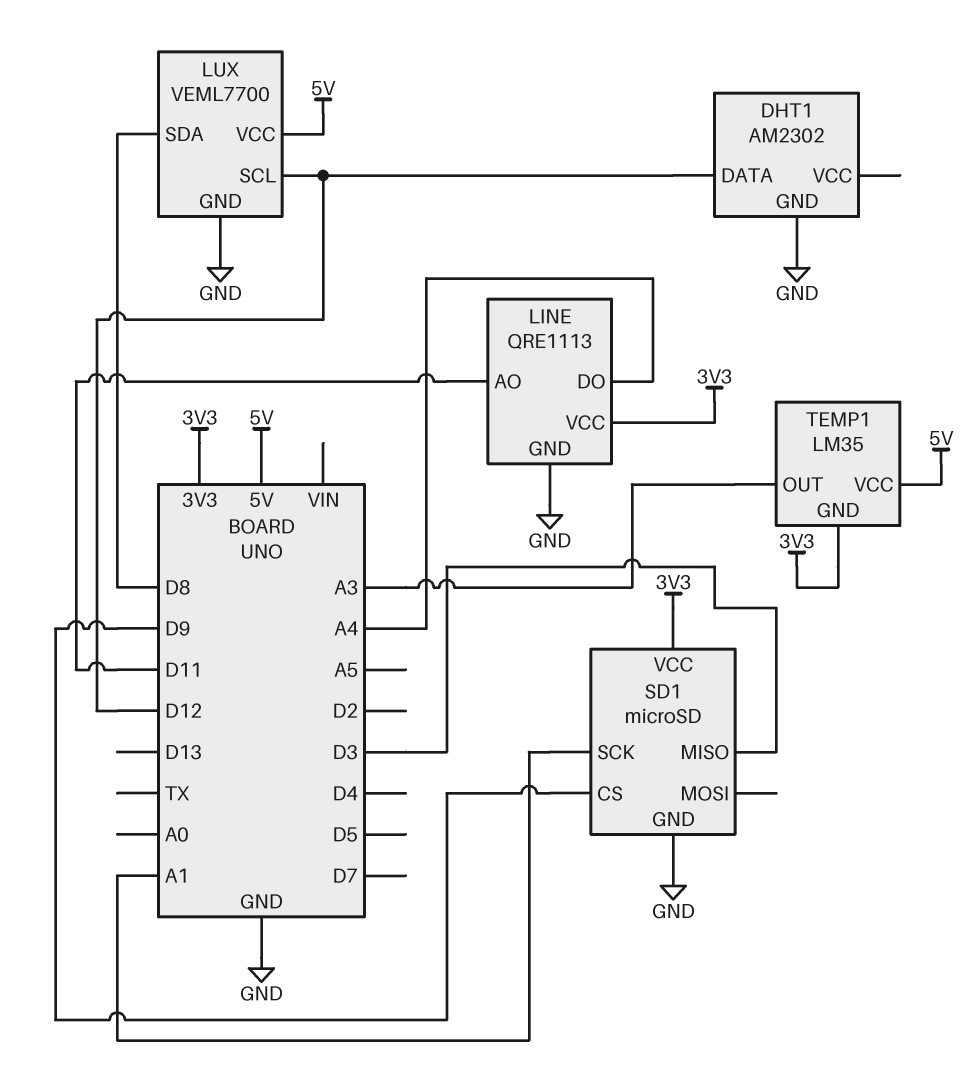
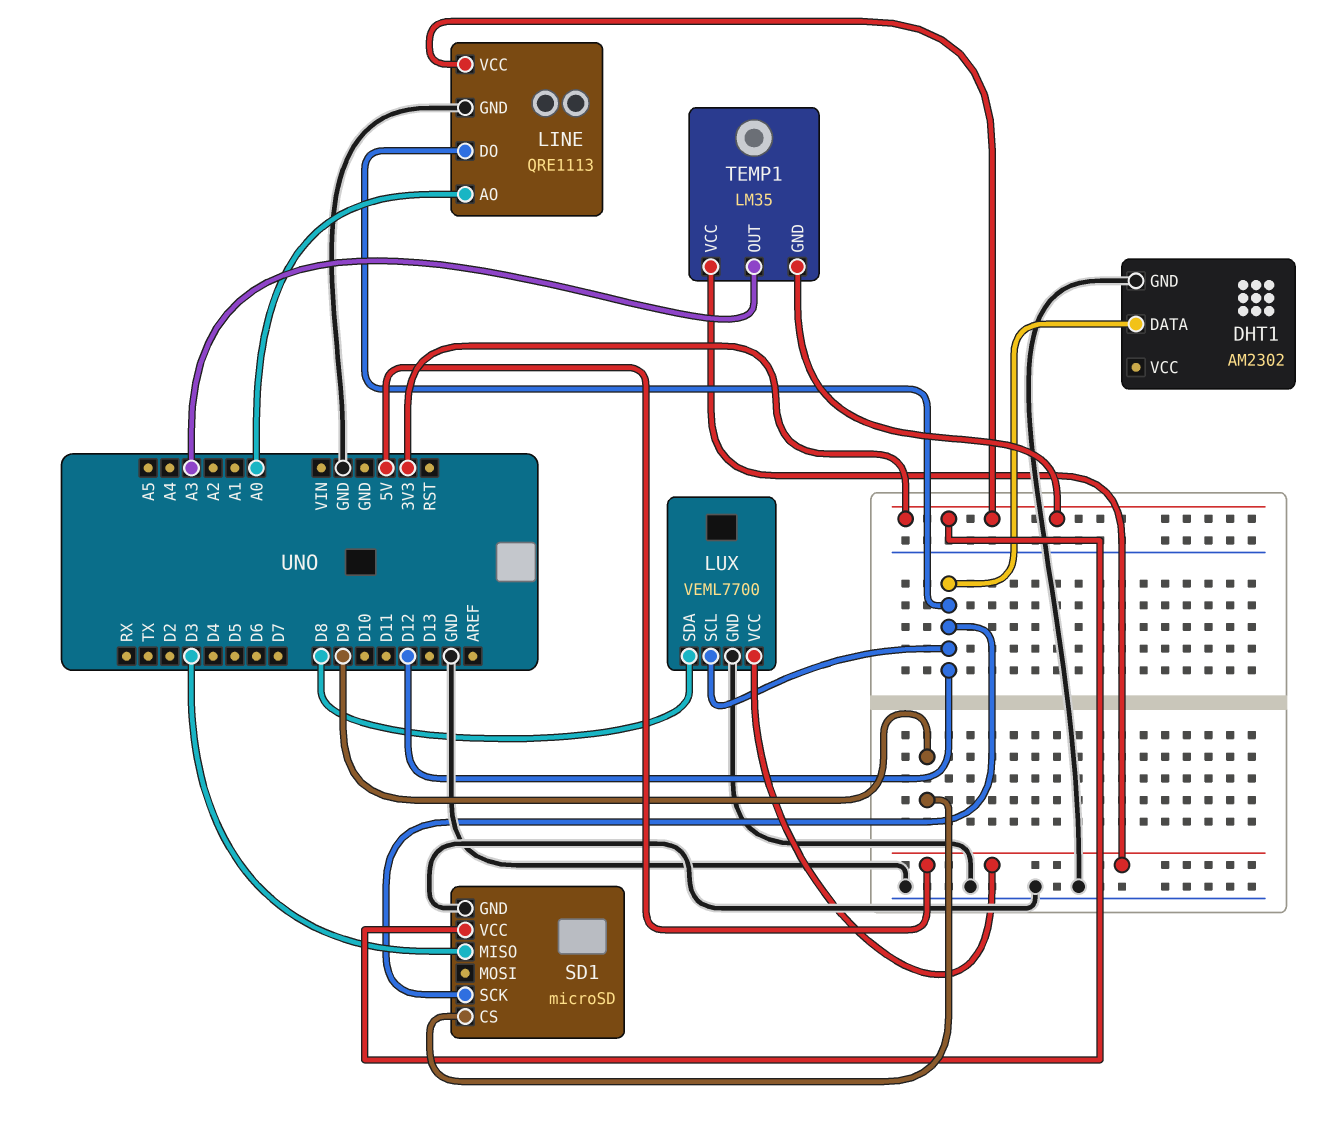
LINE pin AO: D11 -> A0
LINE pin DO: A4 -> D12
SD1 pin SCK: A1 -> D12

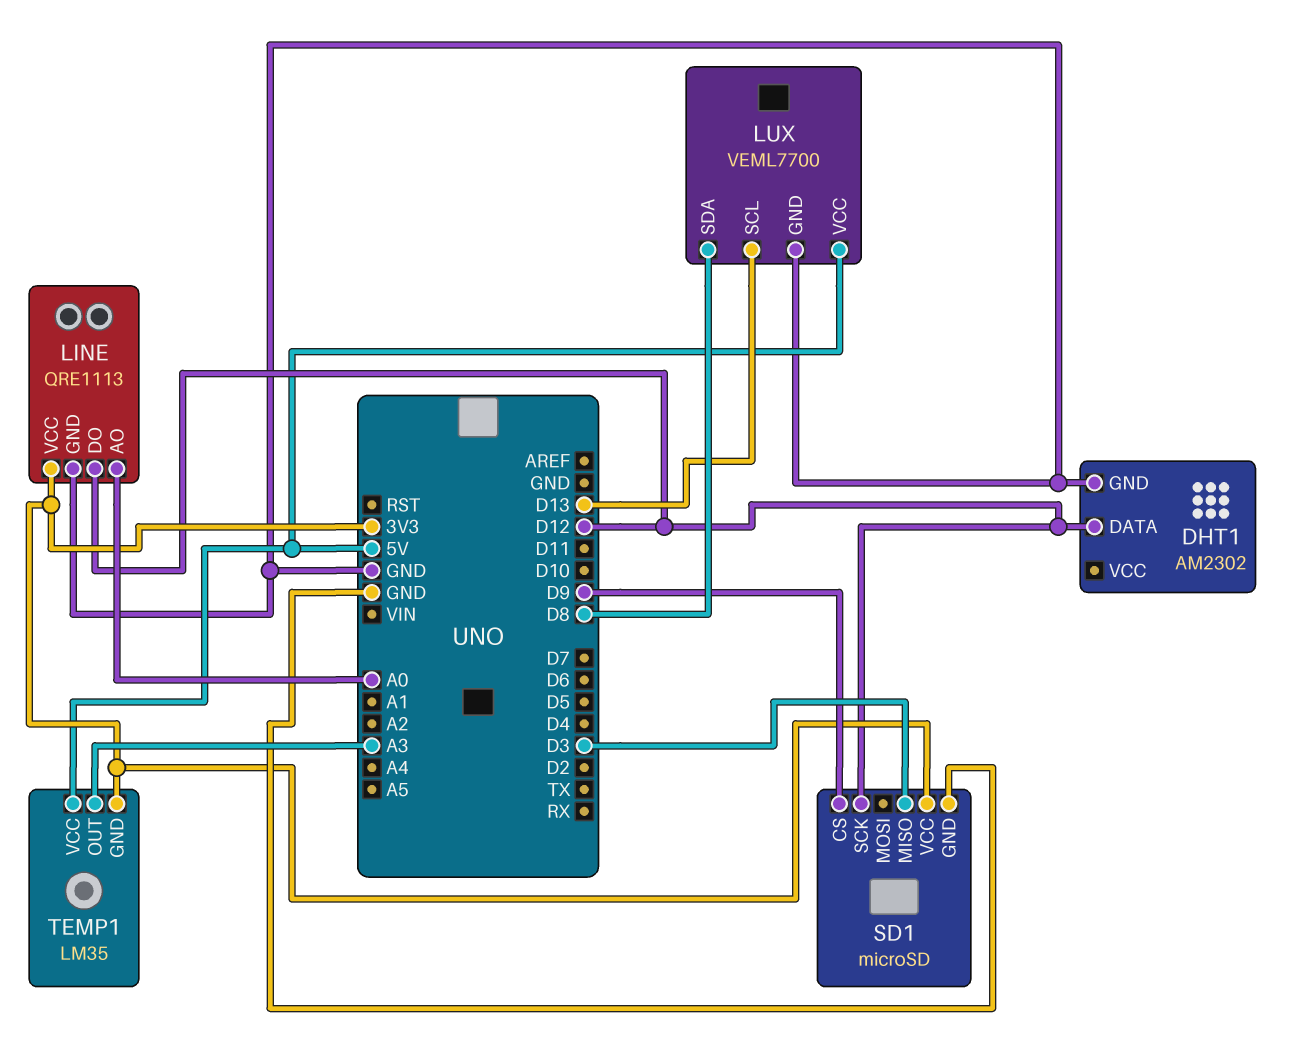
LUX pin SCL: D12 -> D13

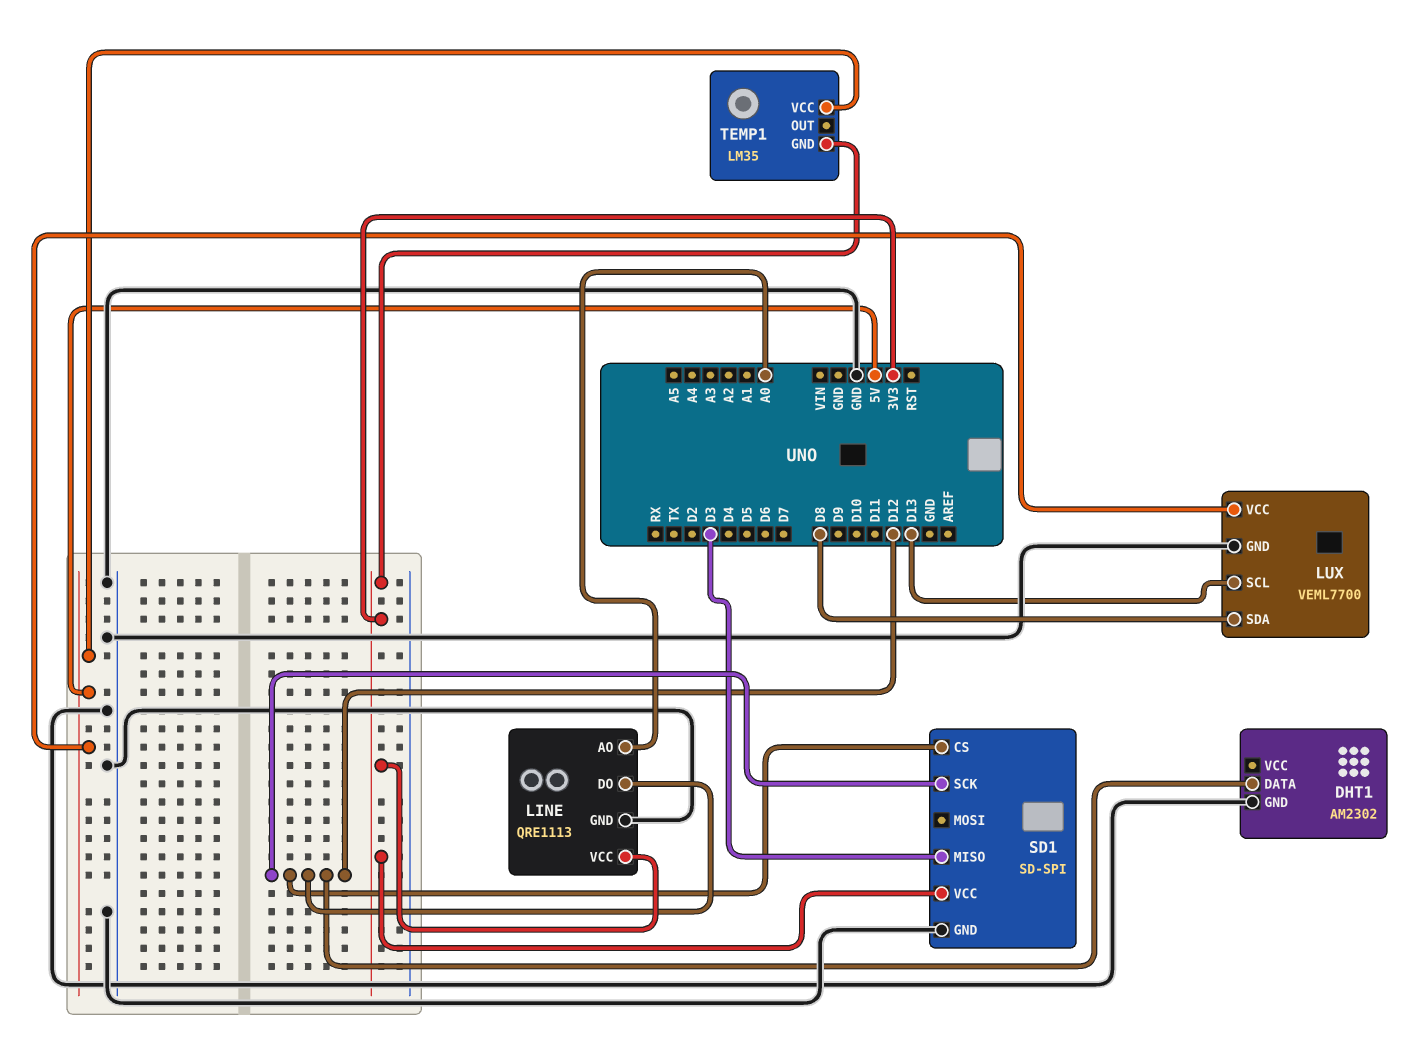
SD1: microSD -> SD-SPI
SD1 pin CS: D9 -> D12
TEMP1 pin OUT: A3 -> none

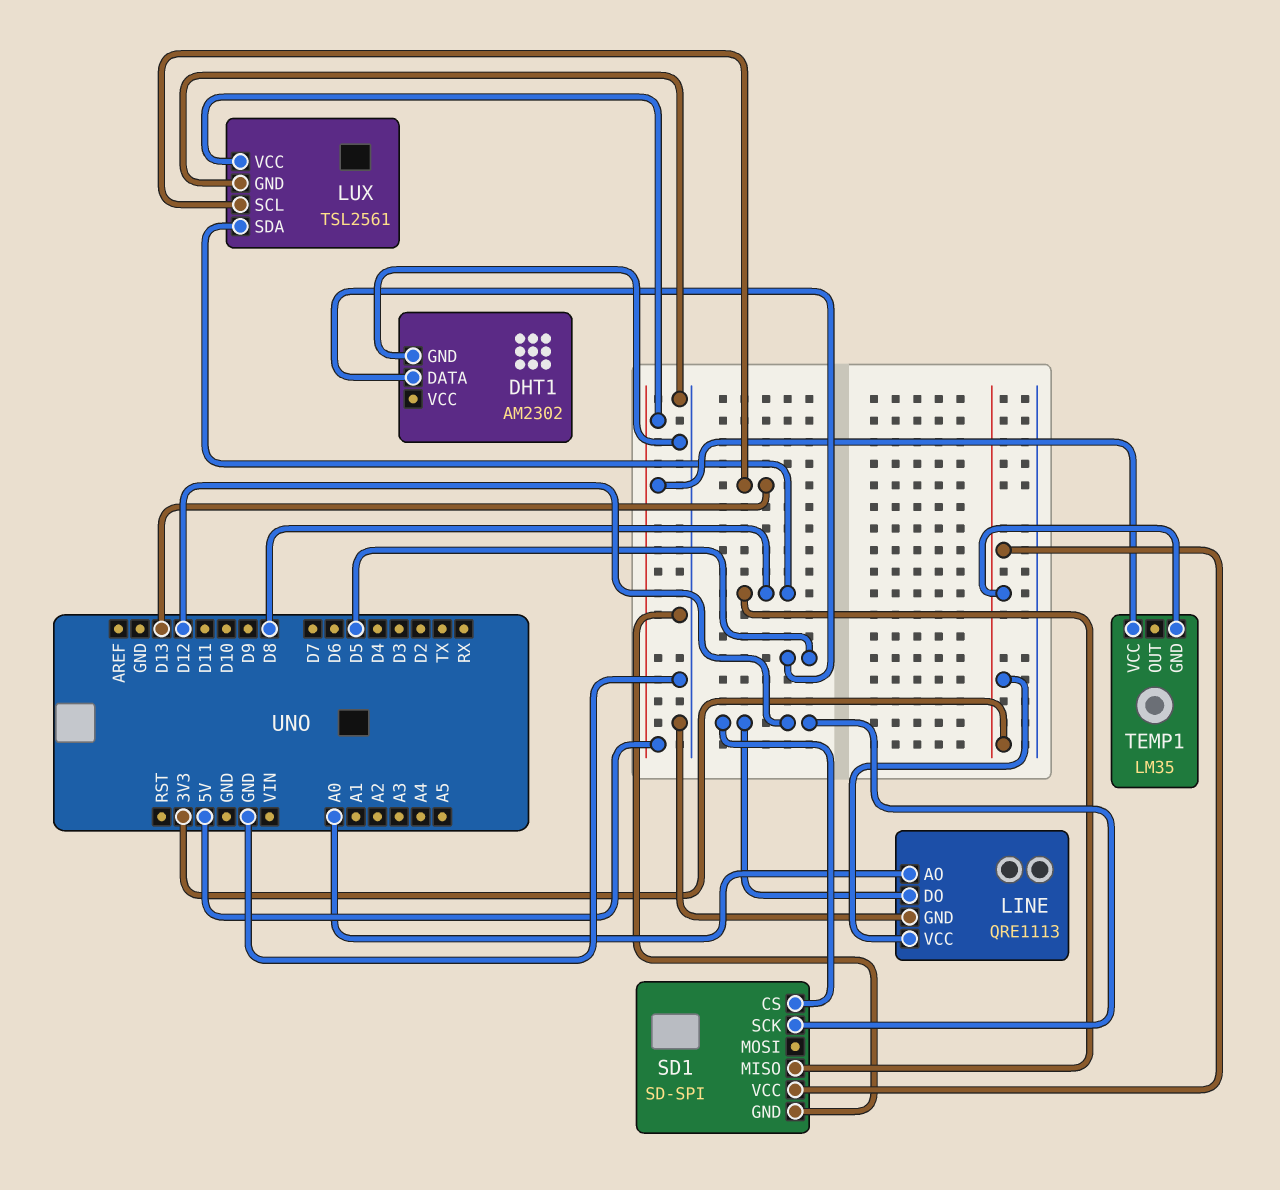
DHT1 pin DATA: D12 -> D5
LUX: VEML7700 -> TSL2561
SD1 pin MISO: D3 -> D8

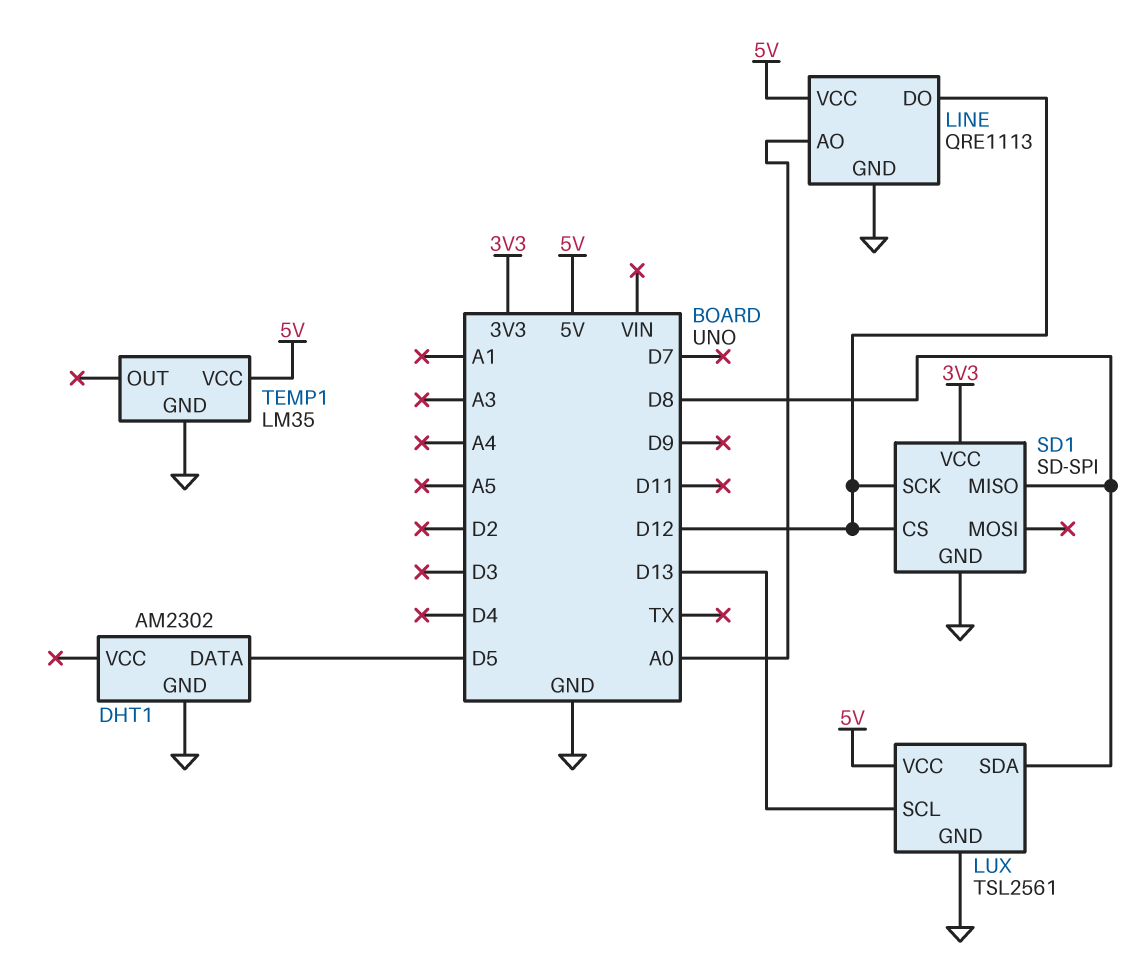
LINE pin VCC: 3V3 -> 5V
TEMP1 pin GND: 3V3 -> GND

